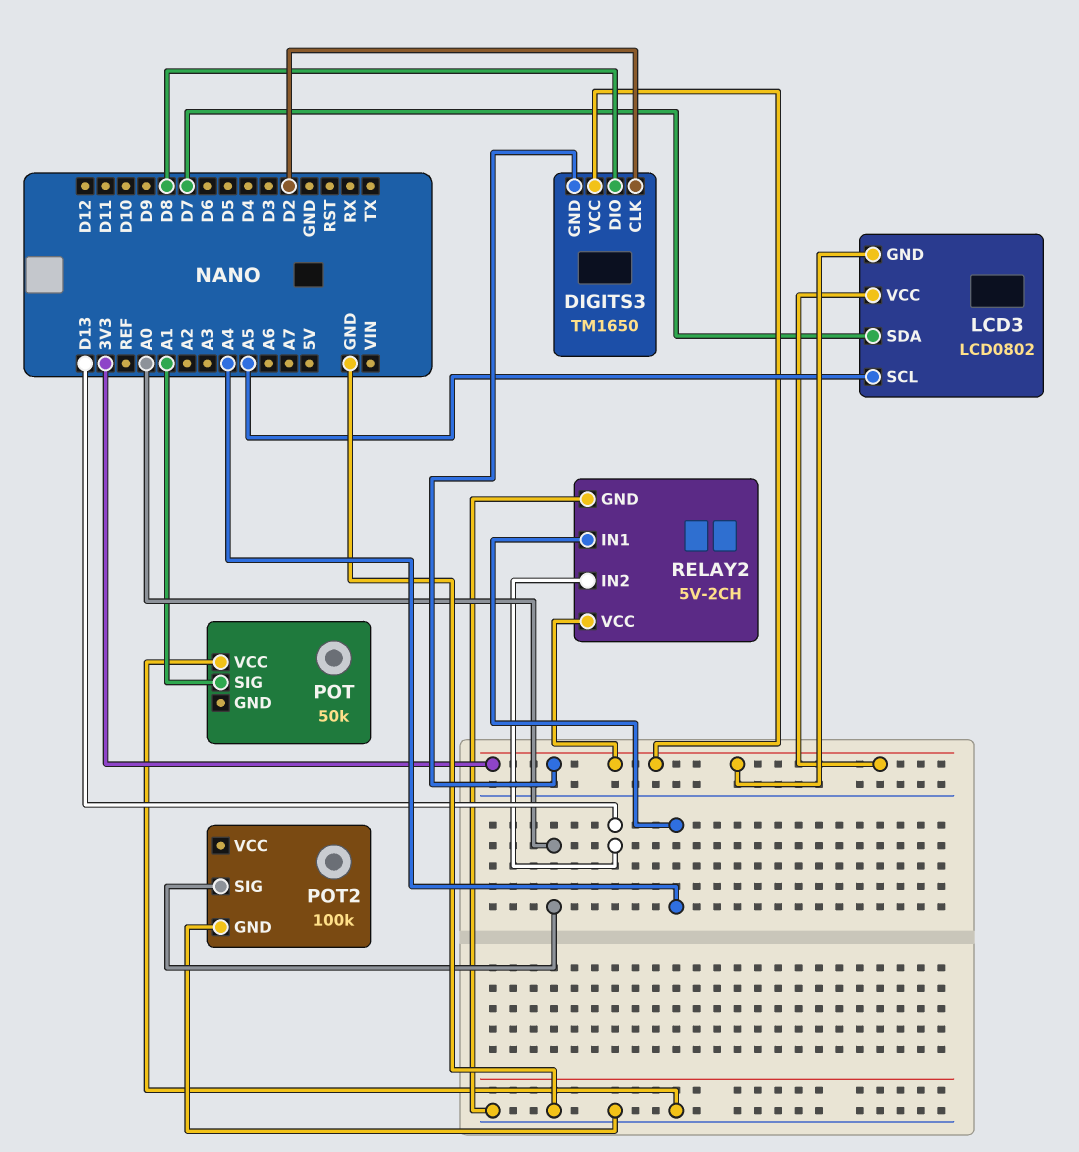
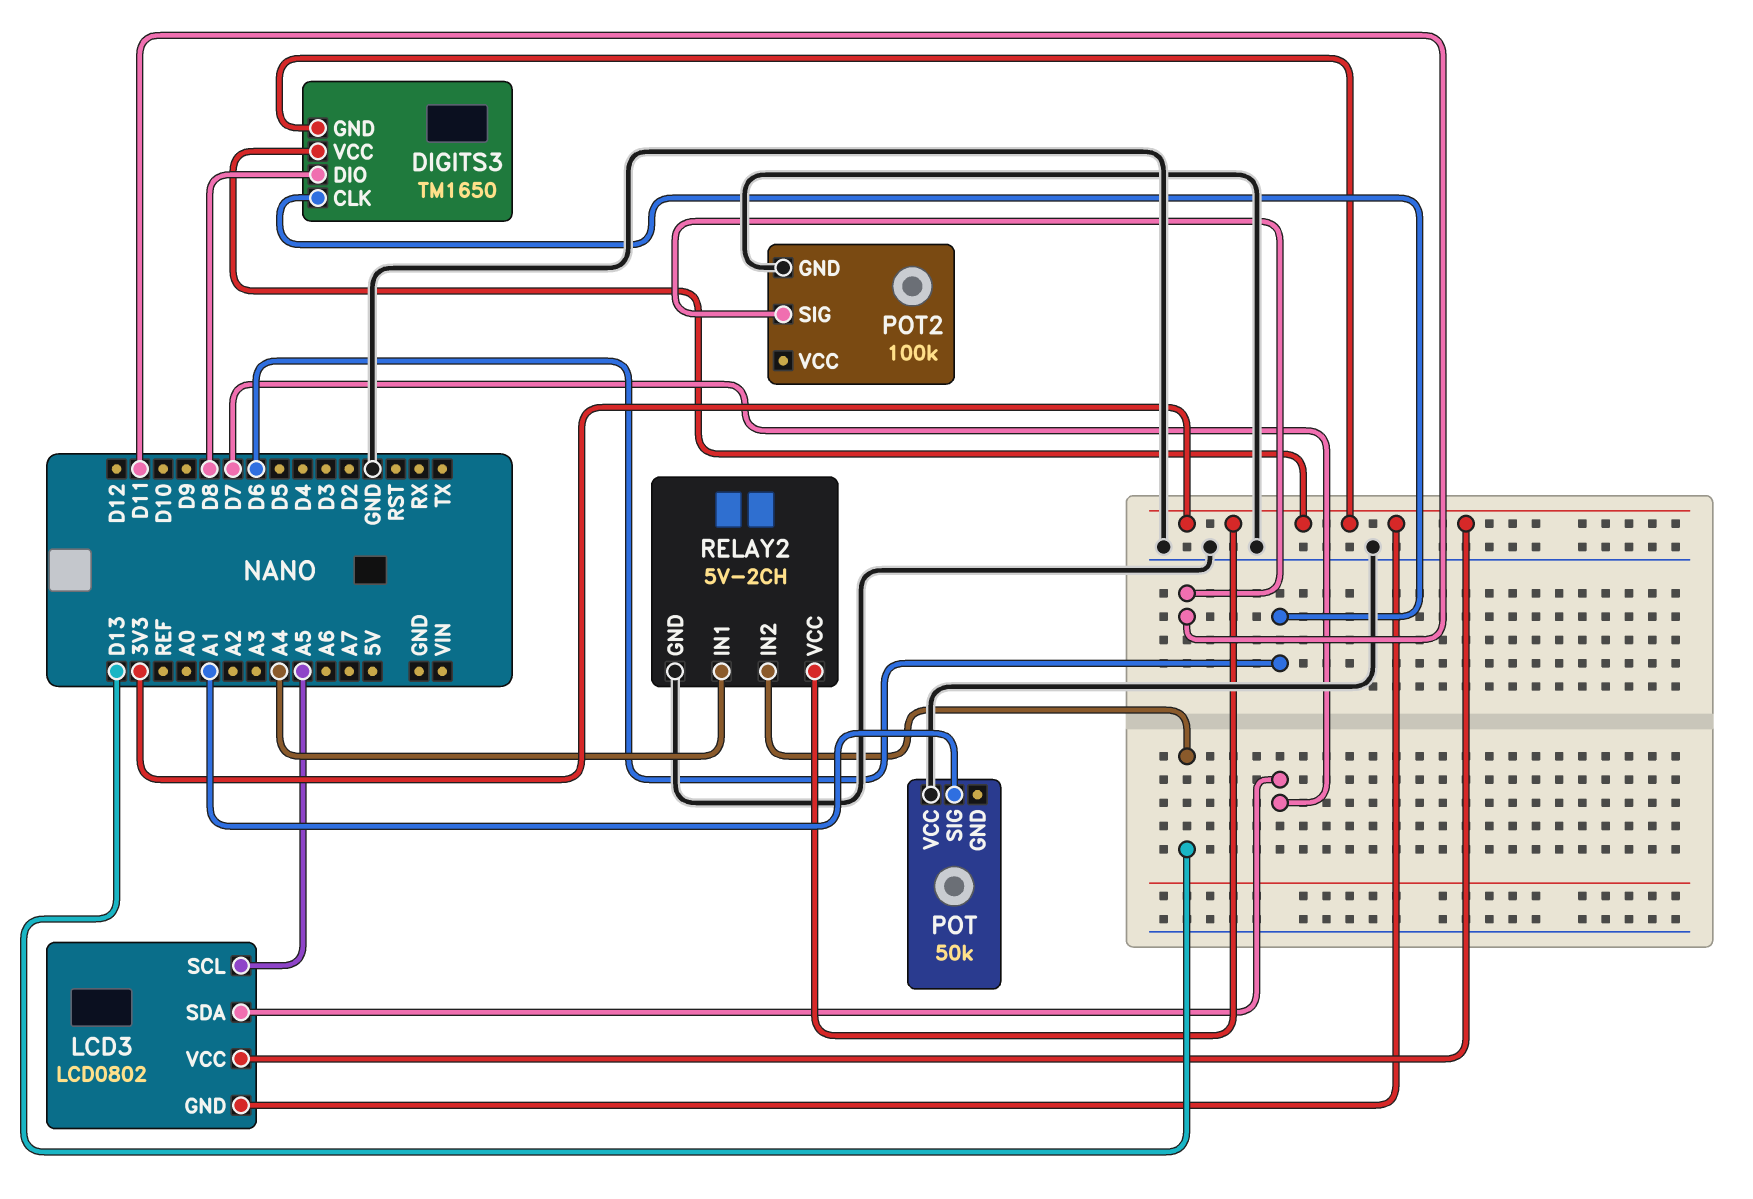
DIGITS3 pin CLK: D2 -> D6
POT2 pin SIG: A0 -> D11

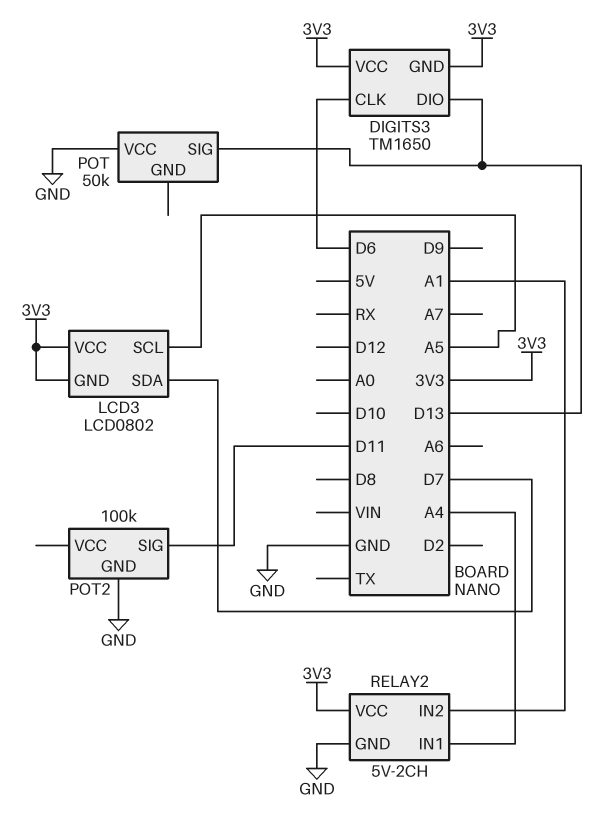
DIGITS3 pin DIO: D8 -> D13
POT pin SIG: A1 -> D13
RELAY2 pin IN2: D13 -> A1

